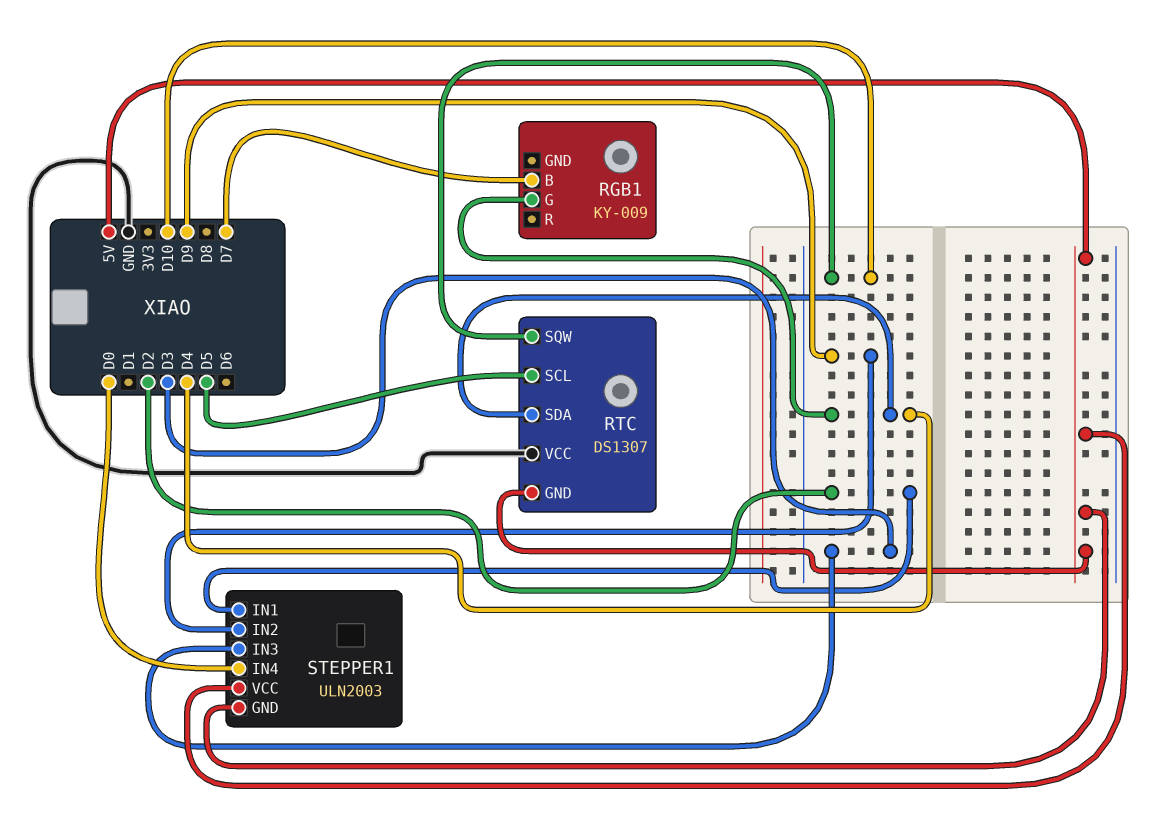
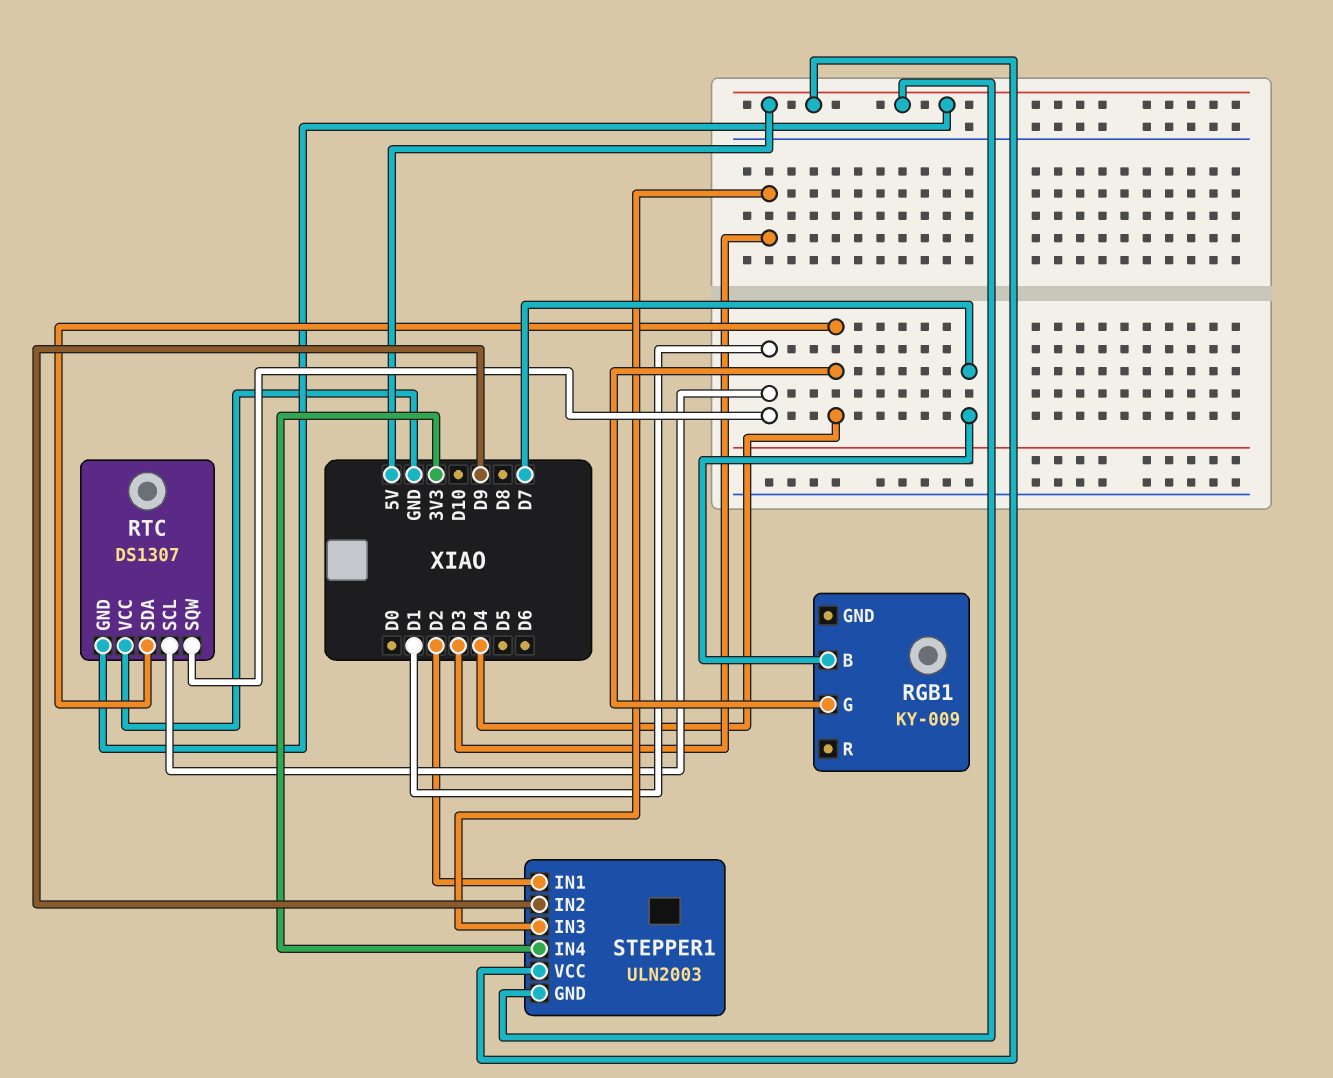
RTC pin SCL: D5 -> D1
RTC pin SQW: D10 -> D1
STEPPER1 pin IN4: D0 -> 3V3

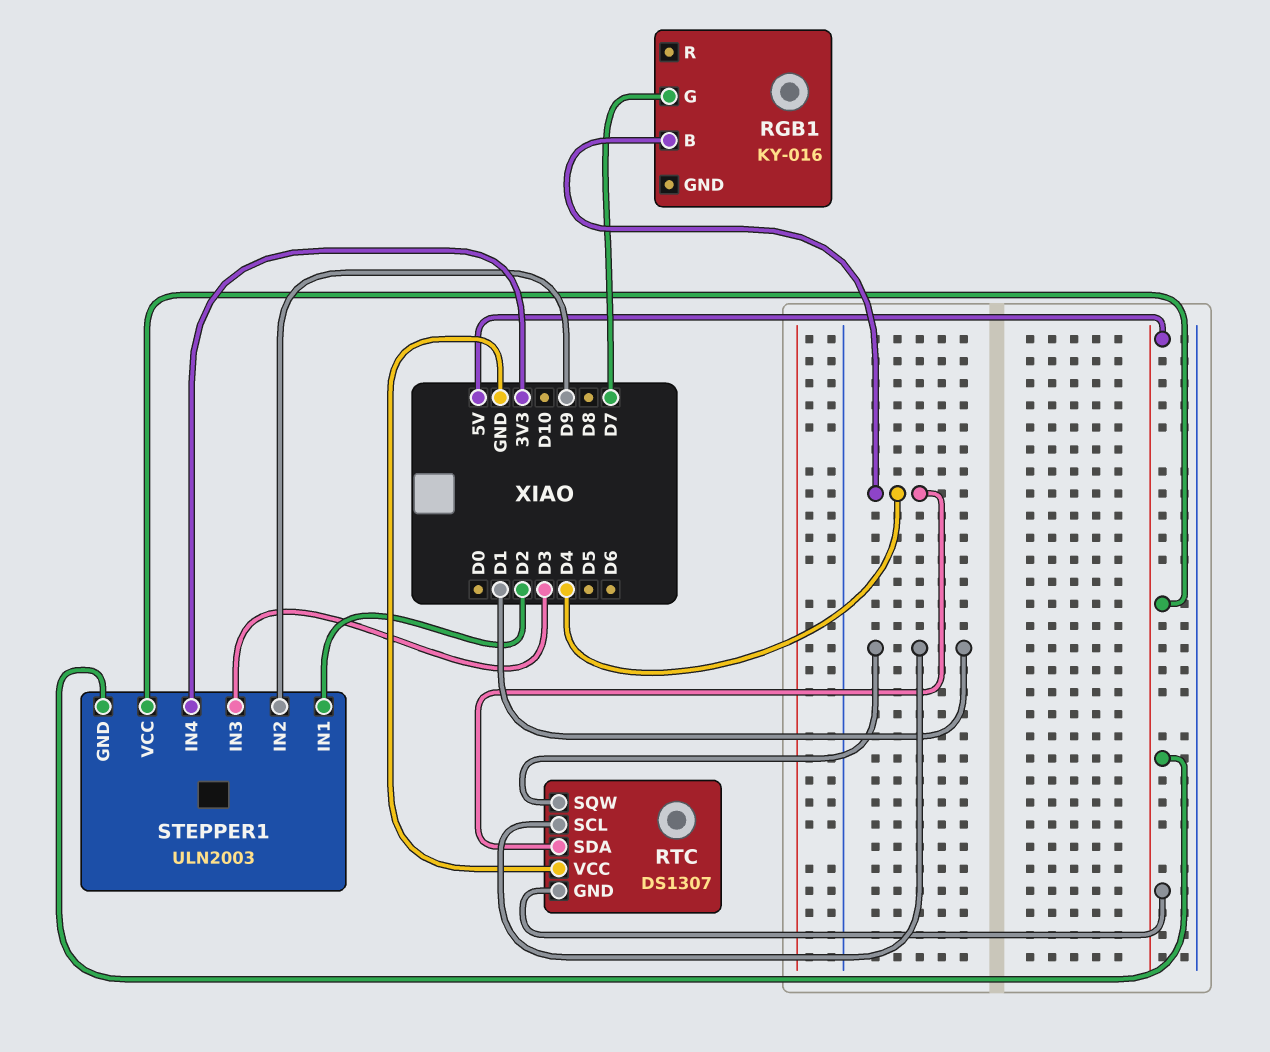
RGB1: KY-009 -> KY-016
RGB1 pin B: D7 -> D4
RGB1 pin G: D4 -> D7

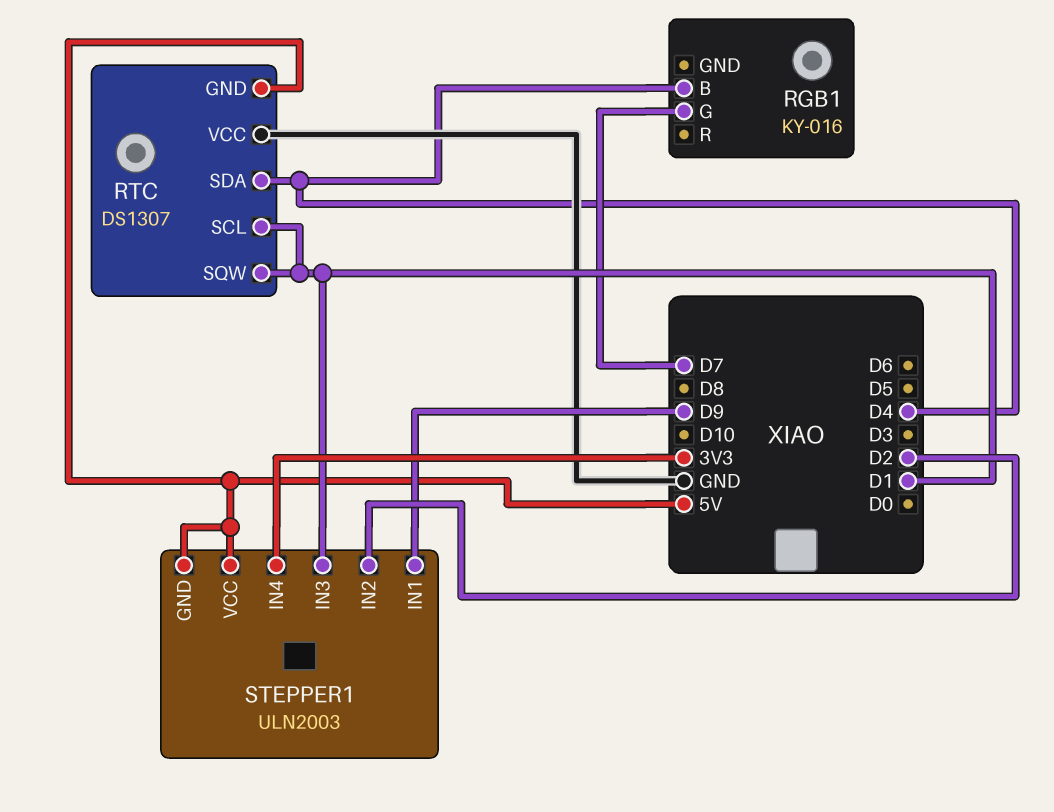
STEPPER1 pin IN1: D2 -> D9
STEPPER1 pin IN2: D9 -> D2
STEPPER1 pin IN3: D3 -> D1

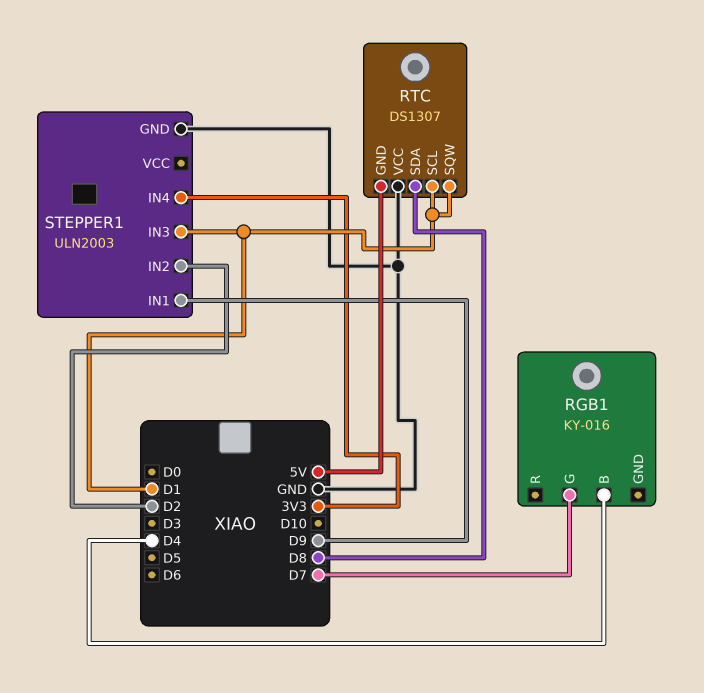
RTC pin SDA: D4 -> D8
STEPPER1 pin GND: 5V -> GND
STEPPER1 pin VCC: 5V -> none

